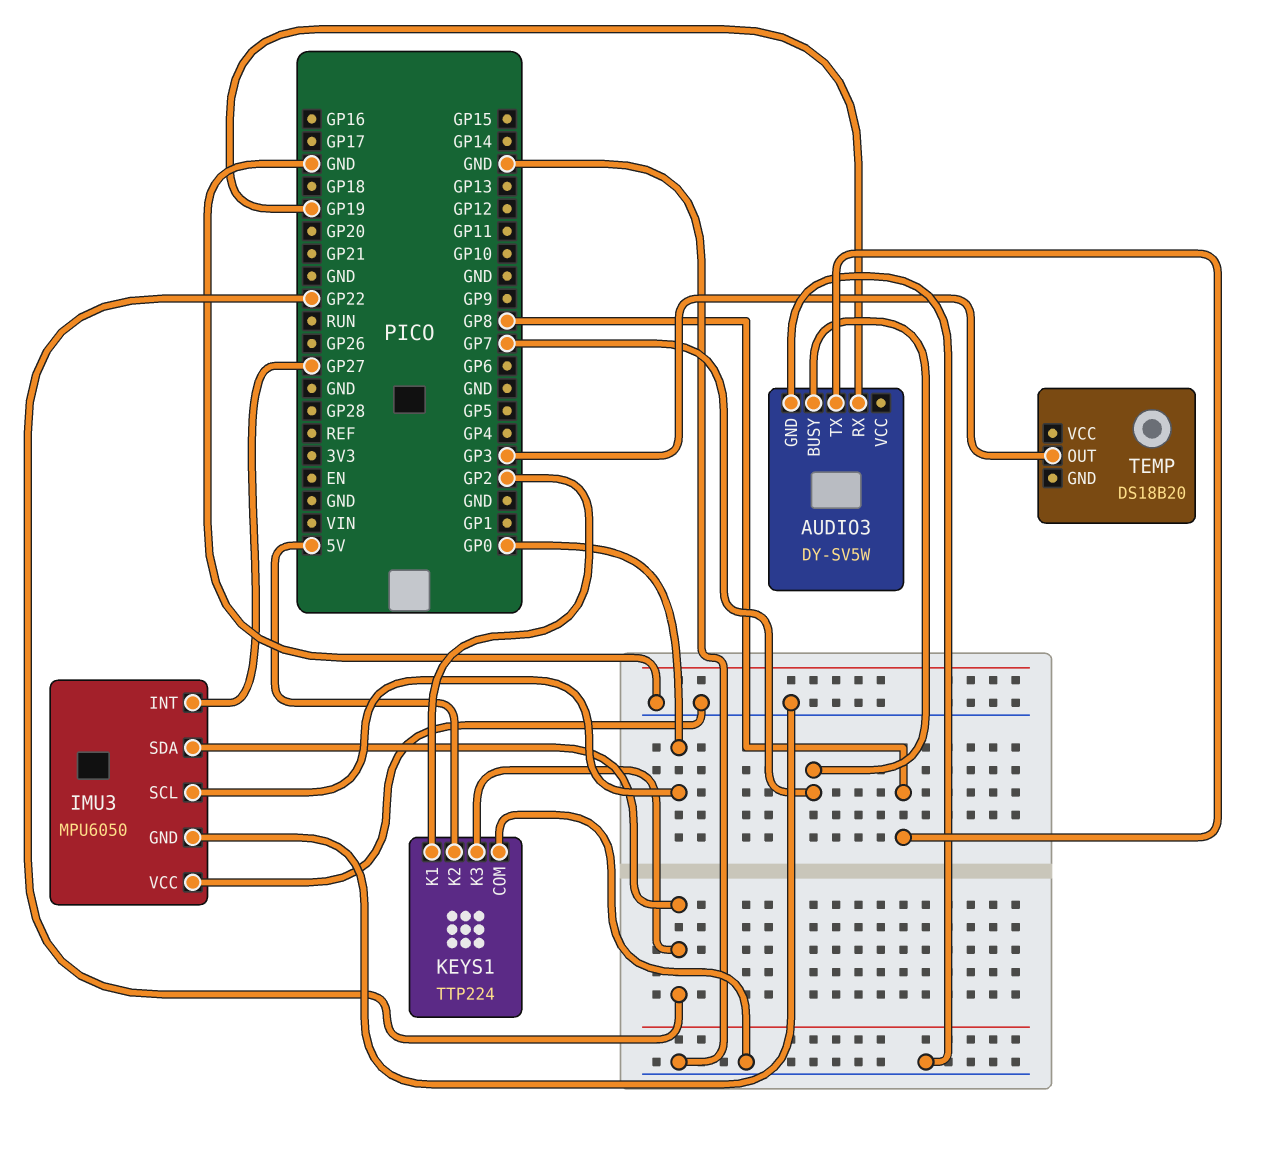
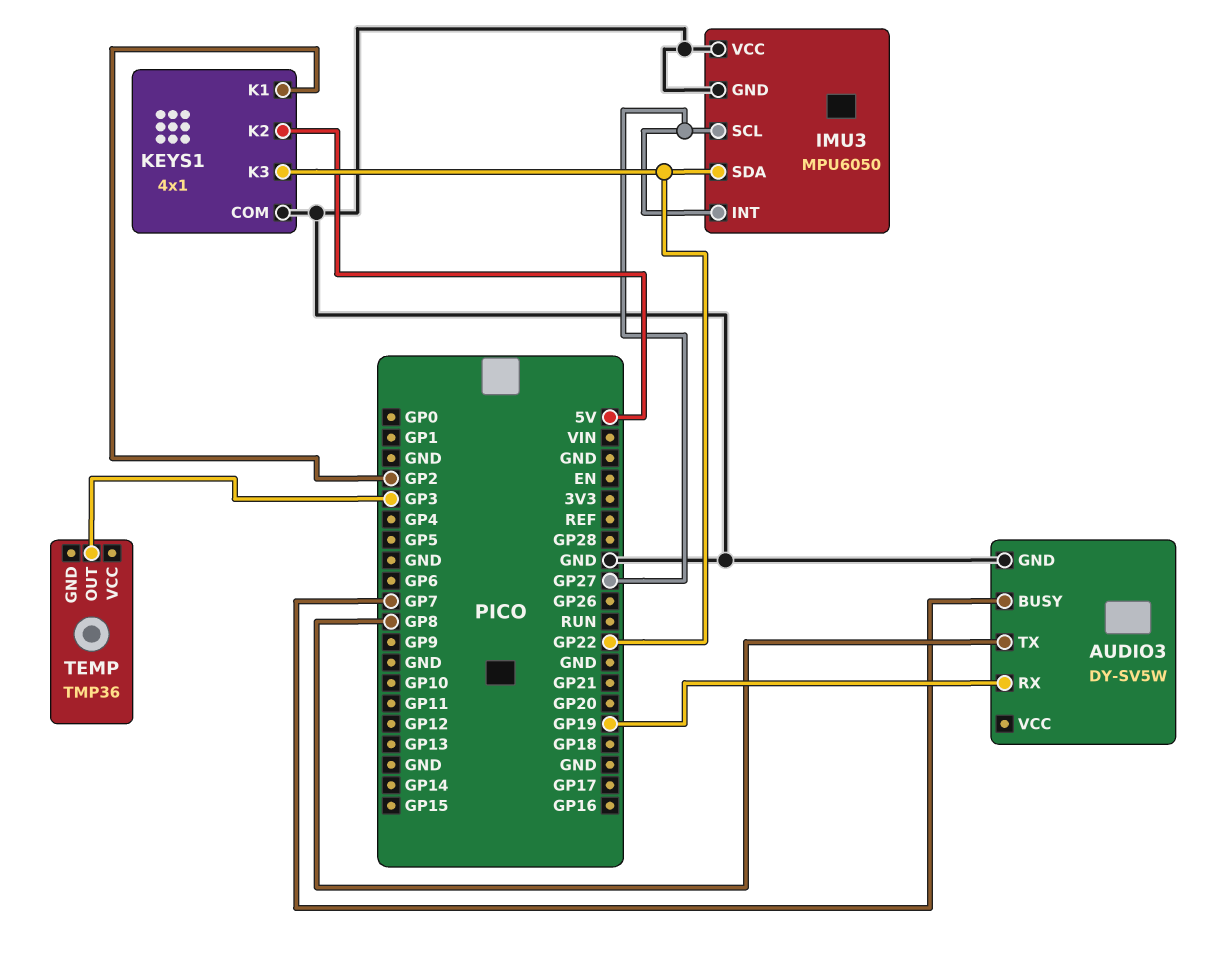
IMU3 pin SCL: GP0 -> GP27
KEYS1: TTP224 -> 4x1
TEMP: DS18B20 -> TMP36

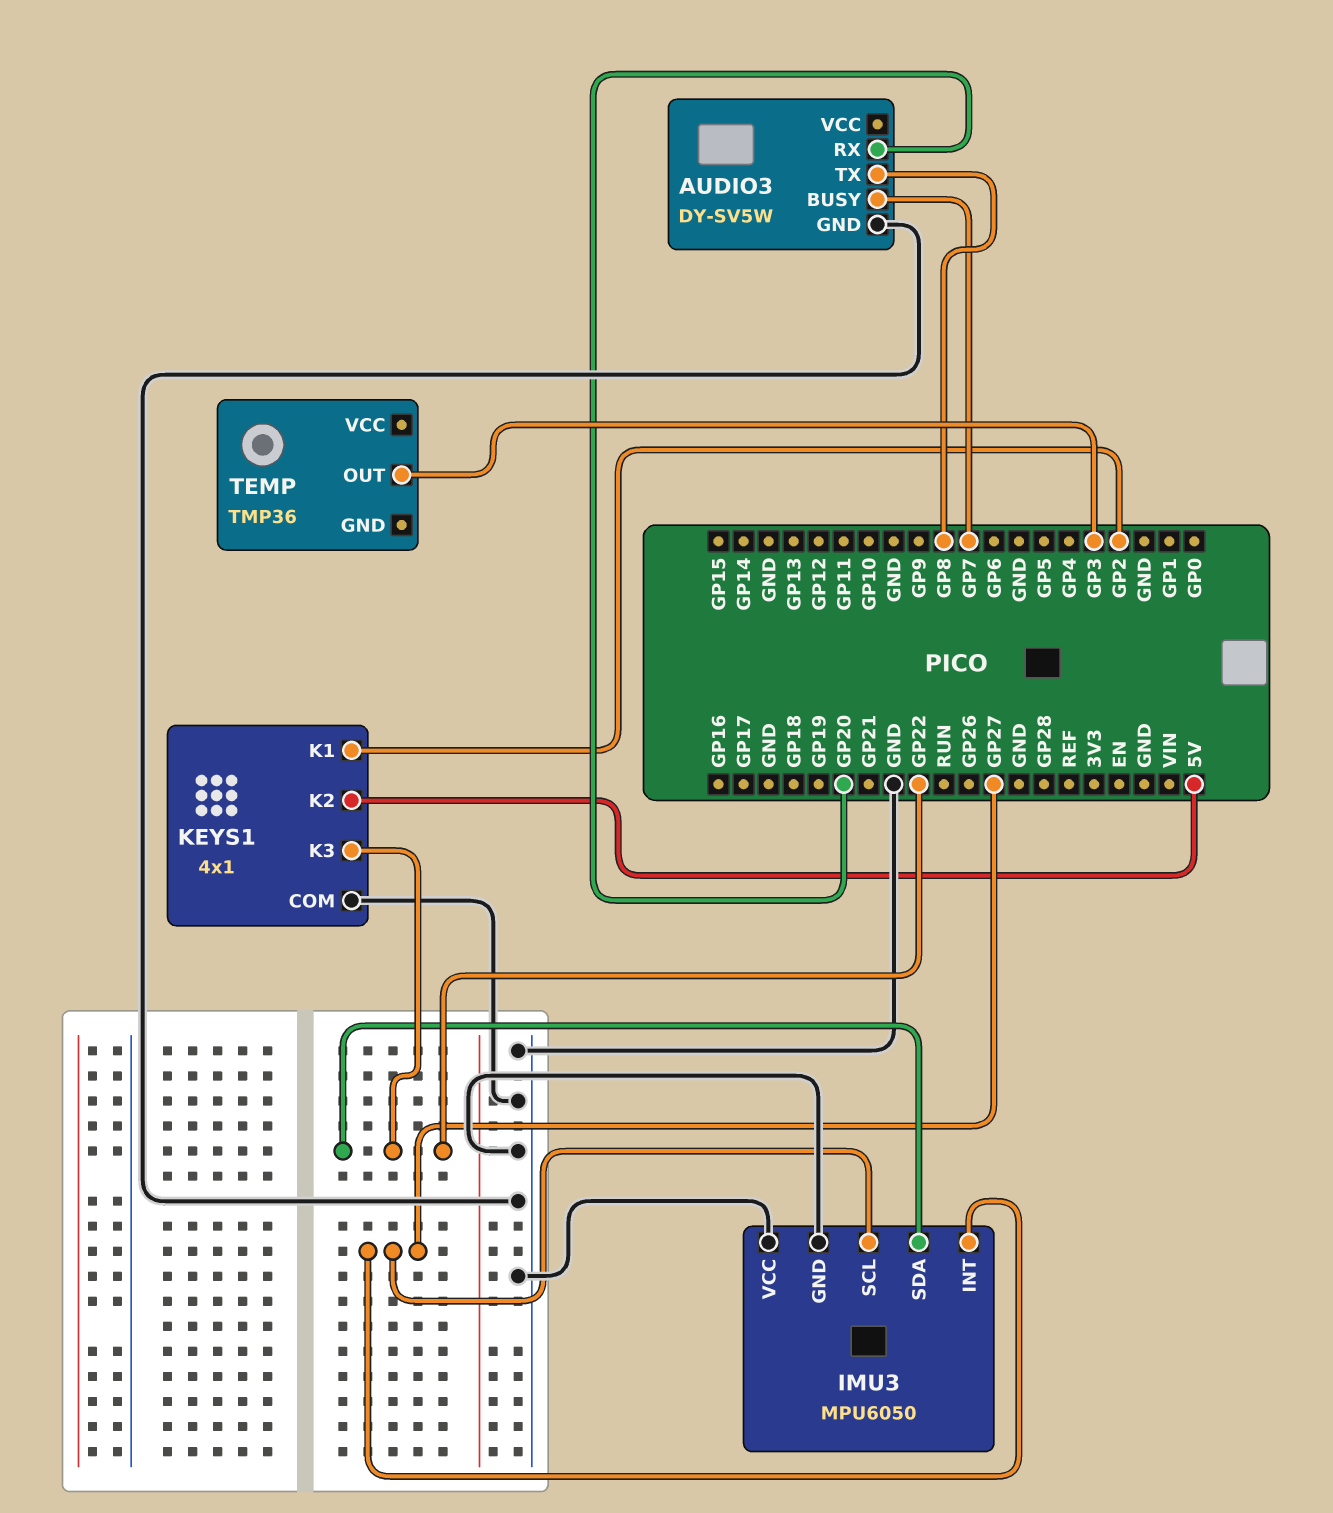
AUDIO3 pin RX: GP19 -> GP20

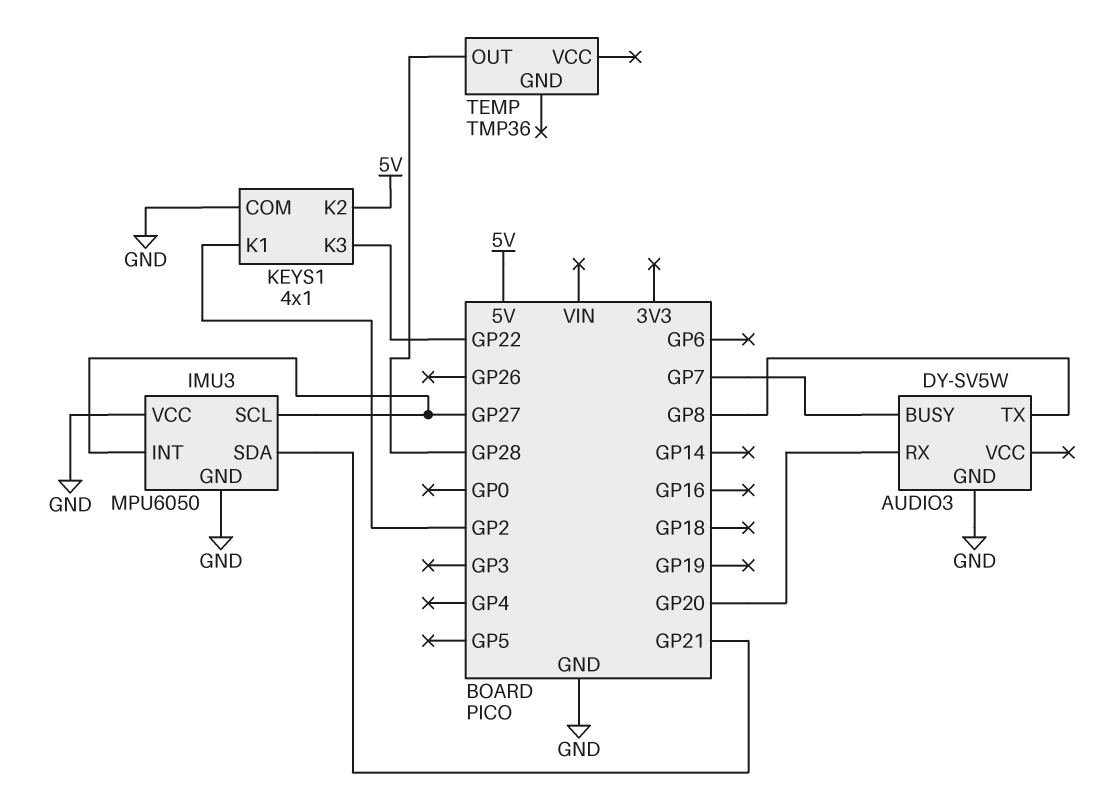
IMU3 pin SDA: GP22 -> GP21
TEMP pin OUT: GP3 -> GP28

